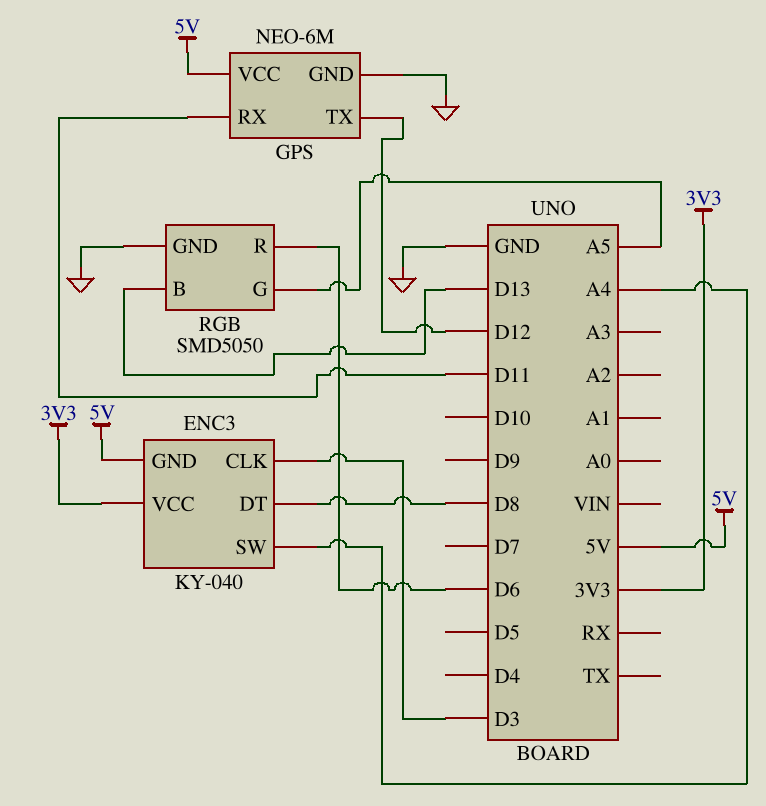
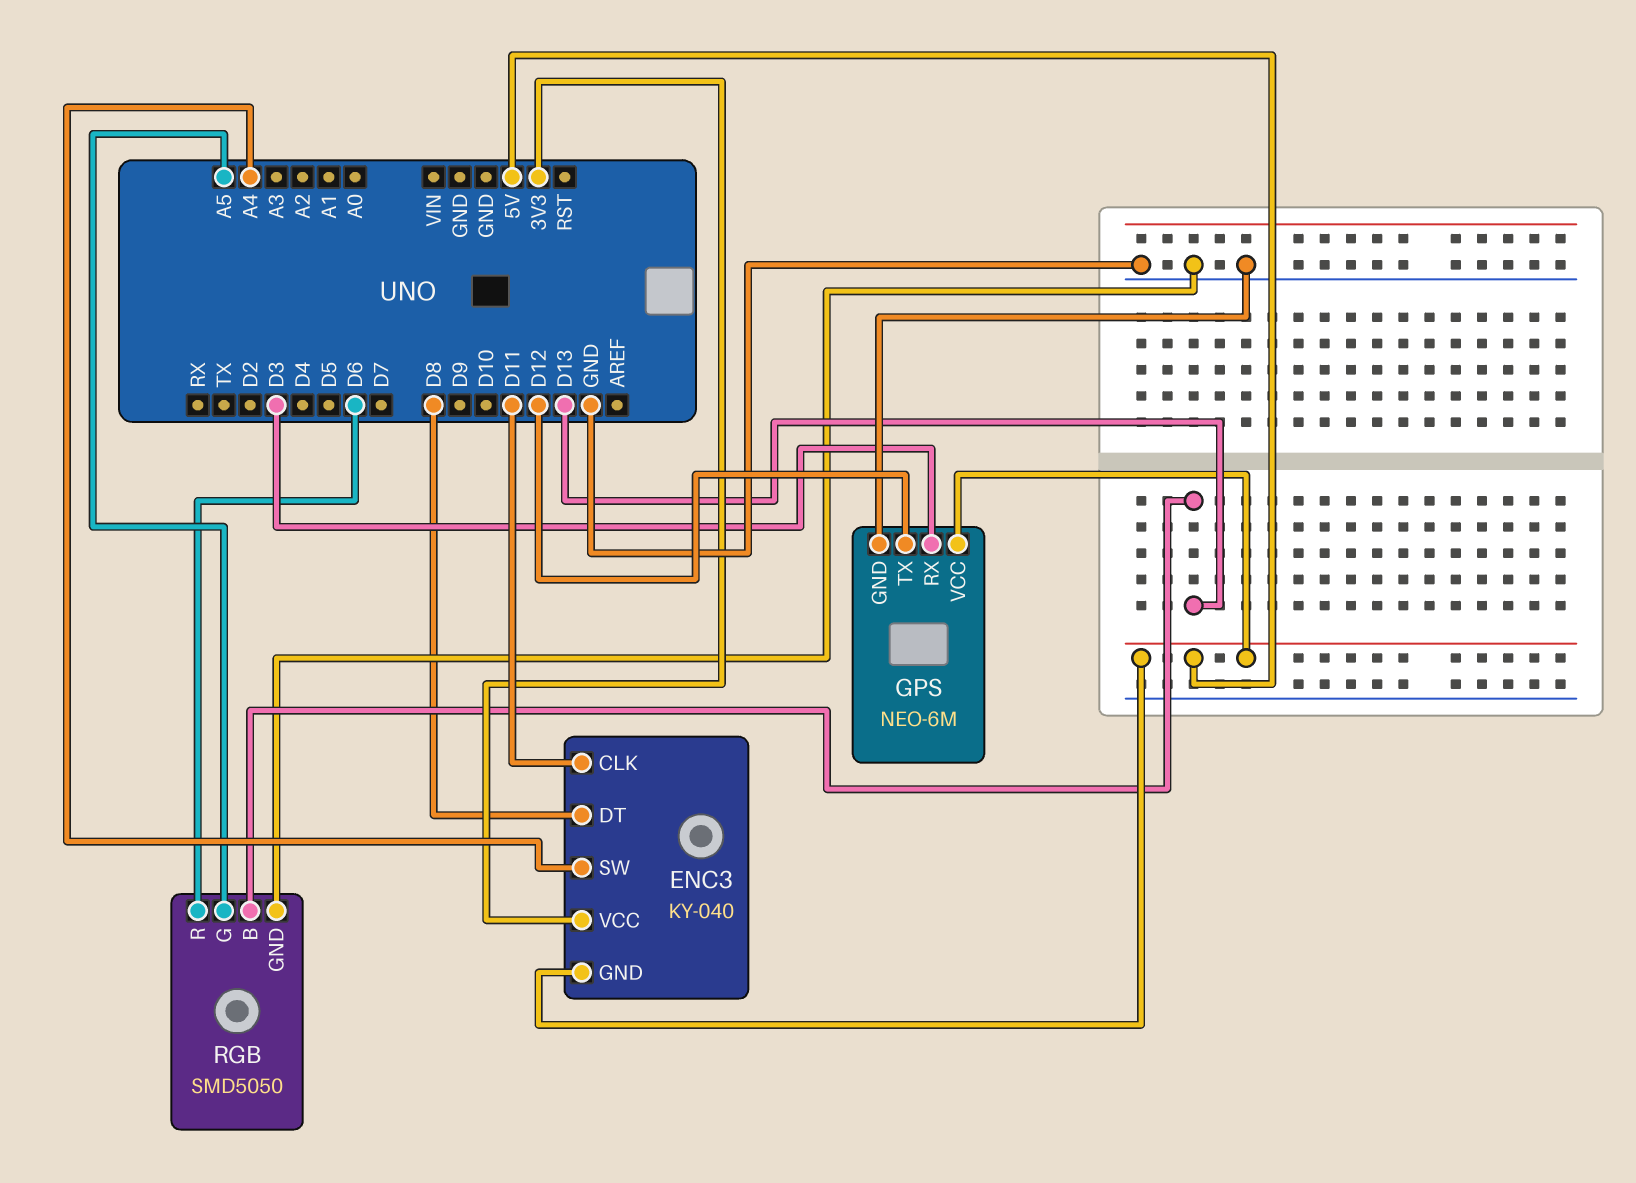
ENC3 pin CLK: D3 -> D11
GPS pin RX: D11 -> D3

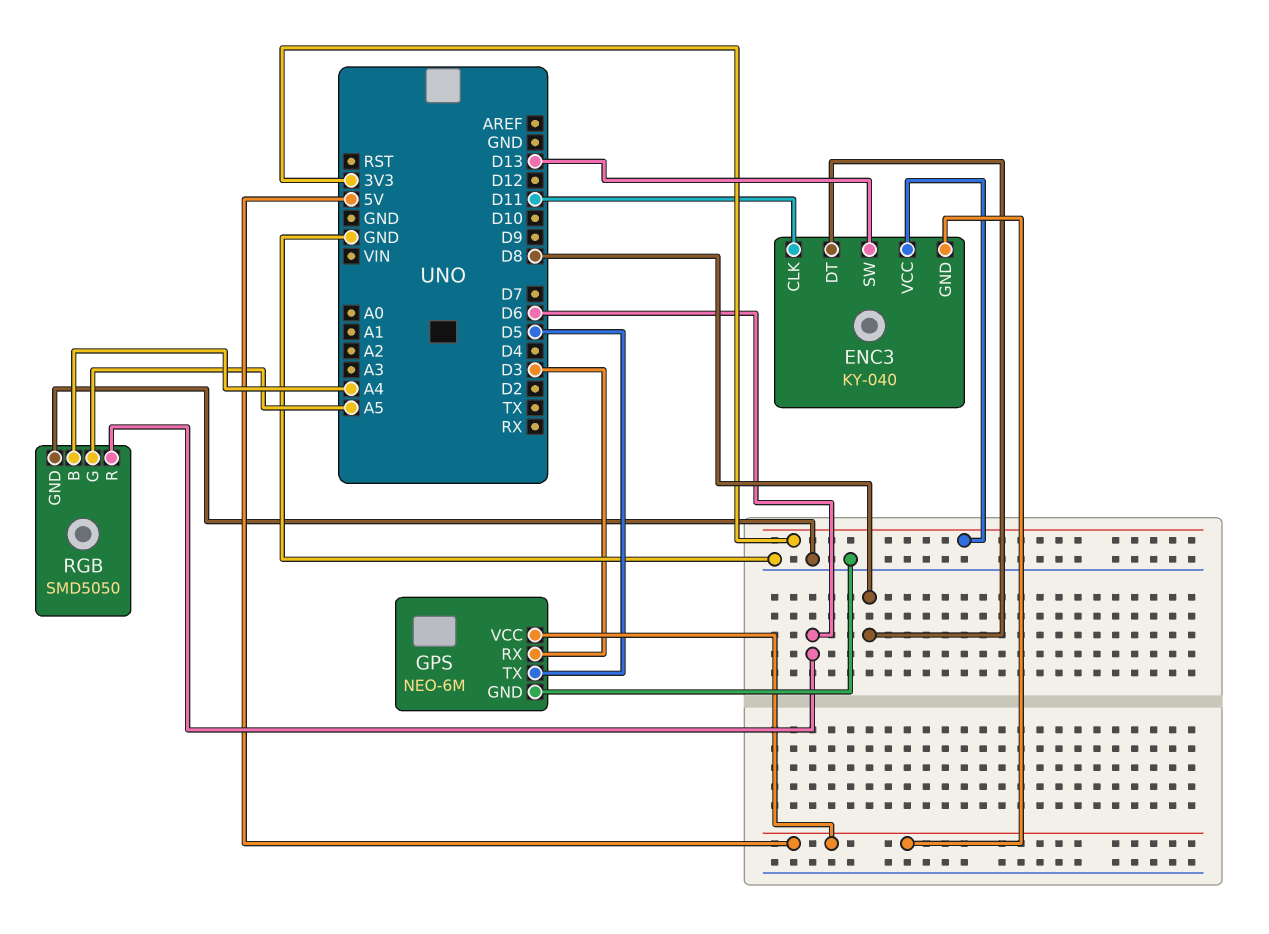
ENC3 pin SW: A4 -> D13
GPS pin TX: D12 -> D5
RGB pin B: D13 -> A4

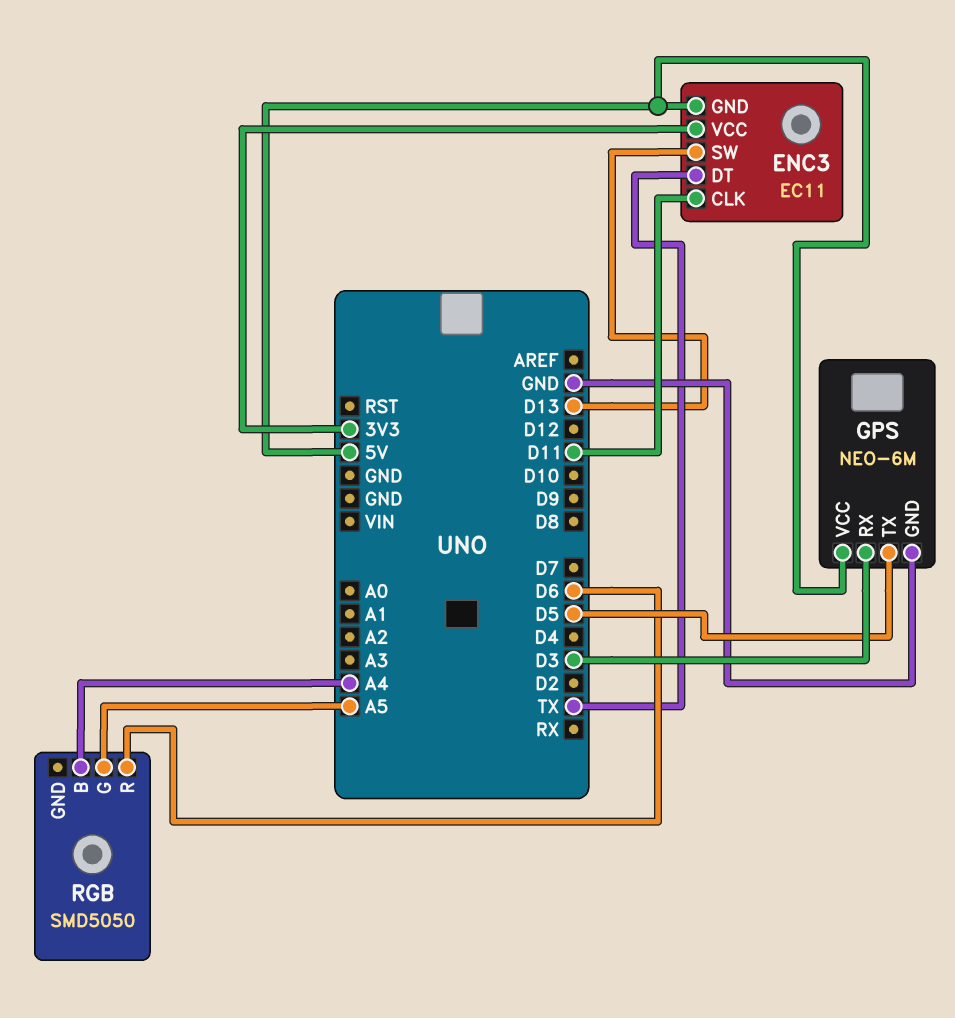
ENC3: KY-040 -> EC11
ENC3 pin DT: D8 -> TX
RGB pin GND: GND -> none

